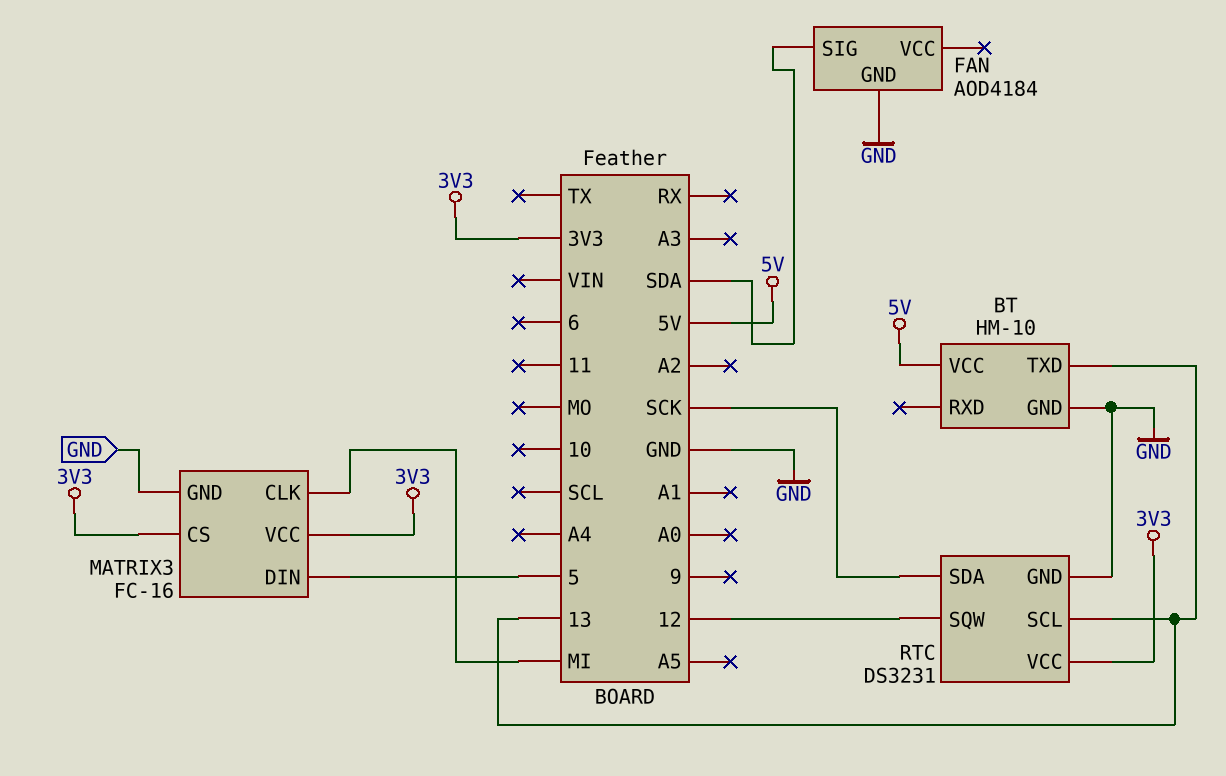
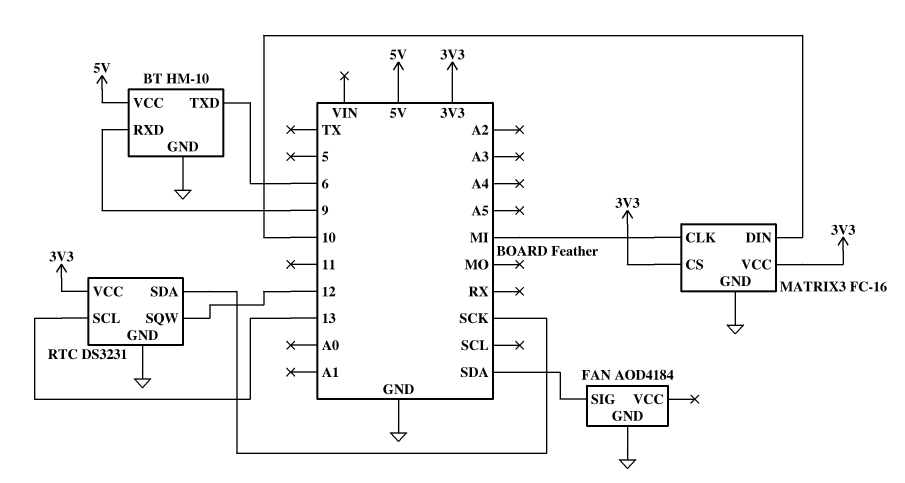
BT pin RXD: none -> 9
BT pin TXD: 13 -> 6
MATRIX3 pin DIN: 5 -> 10

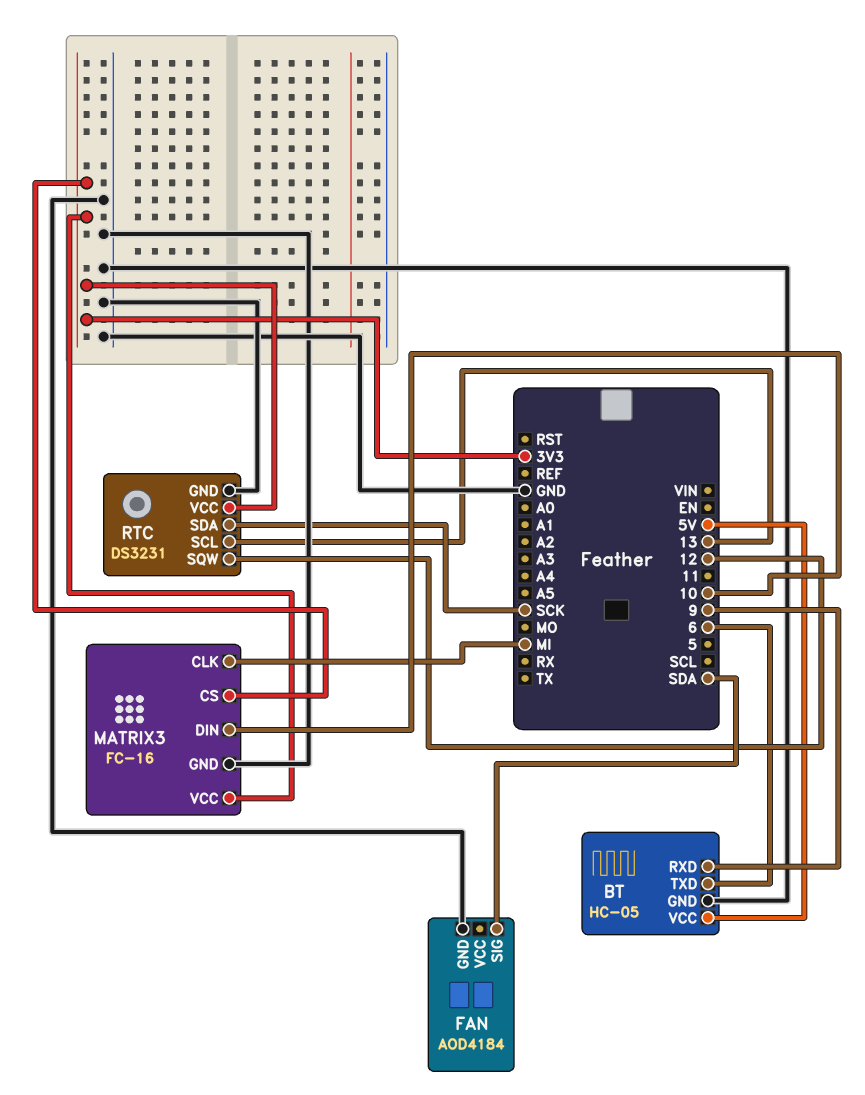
BT: HM-10 -> HC-05

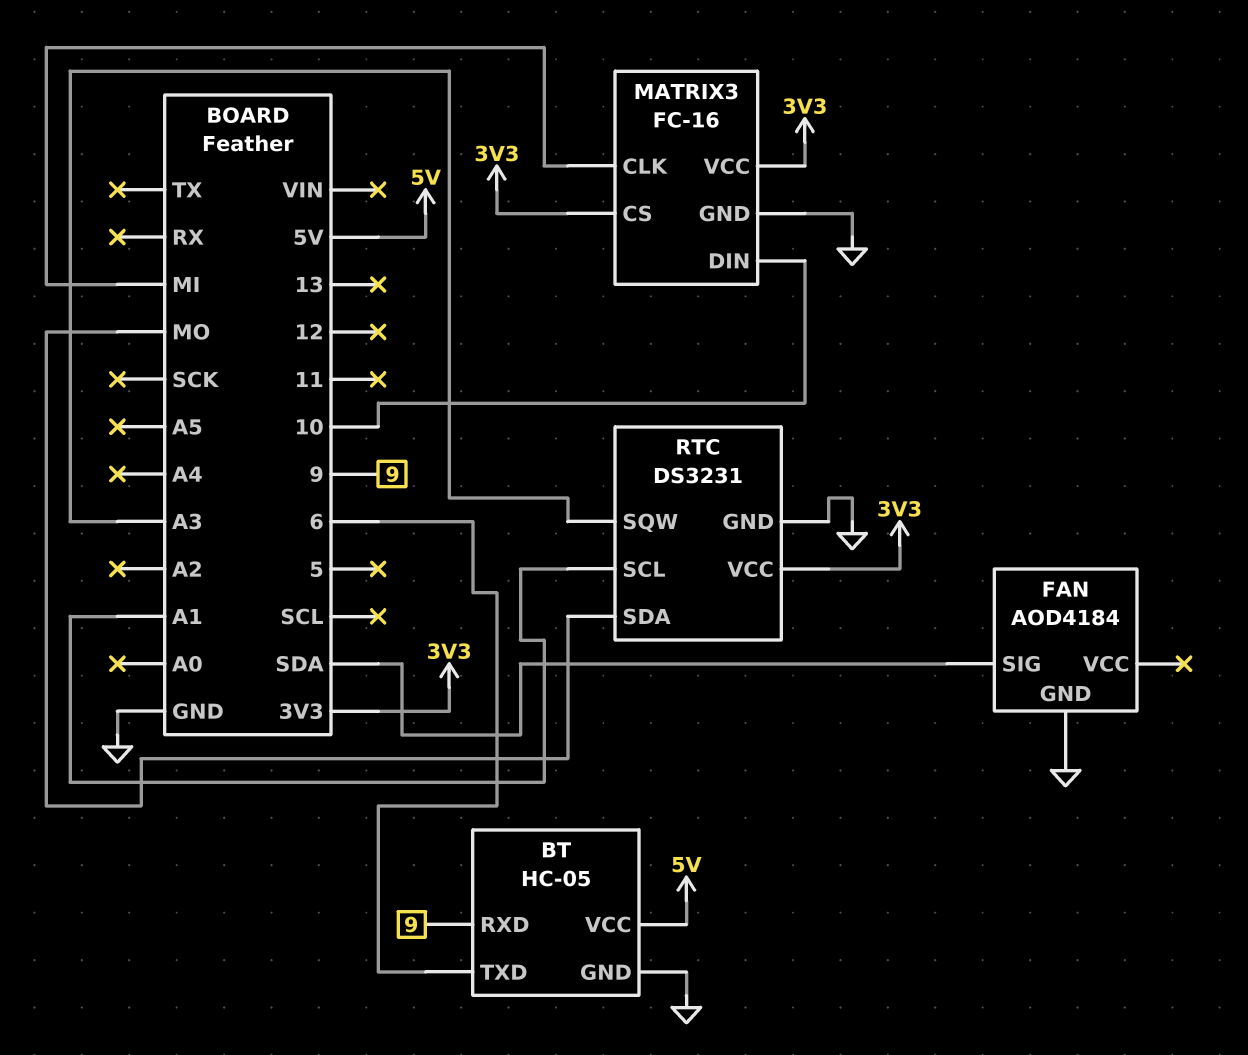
RTC pin SCL: 13 -> A1
RTC pin SDA: SCK -> MO
RTC pin SQW: 12 -> A3

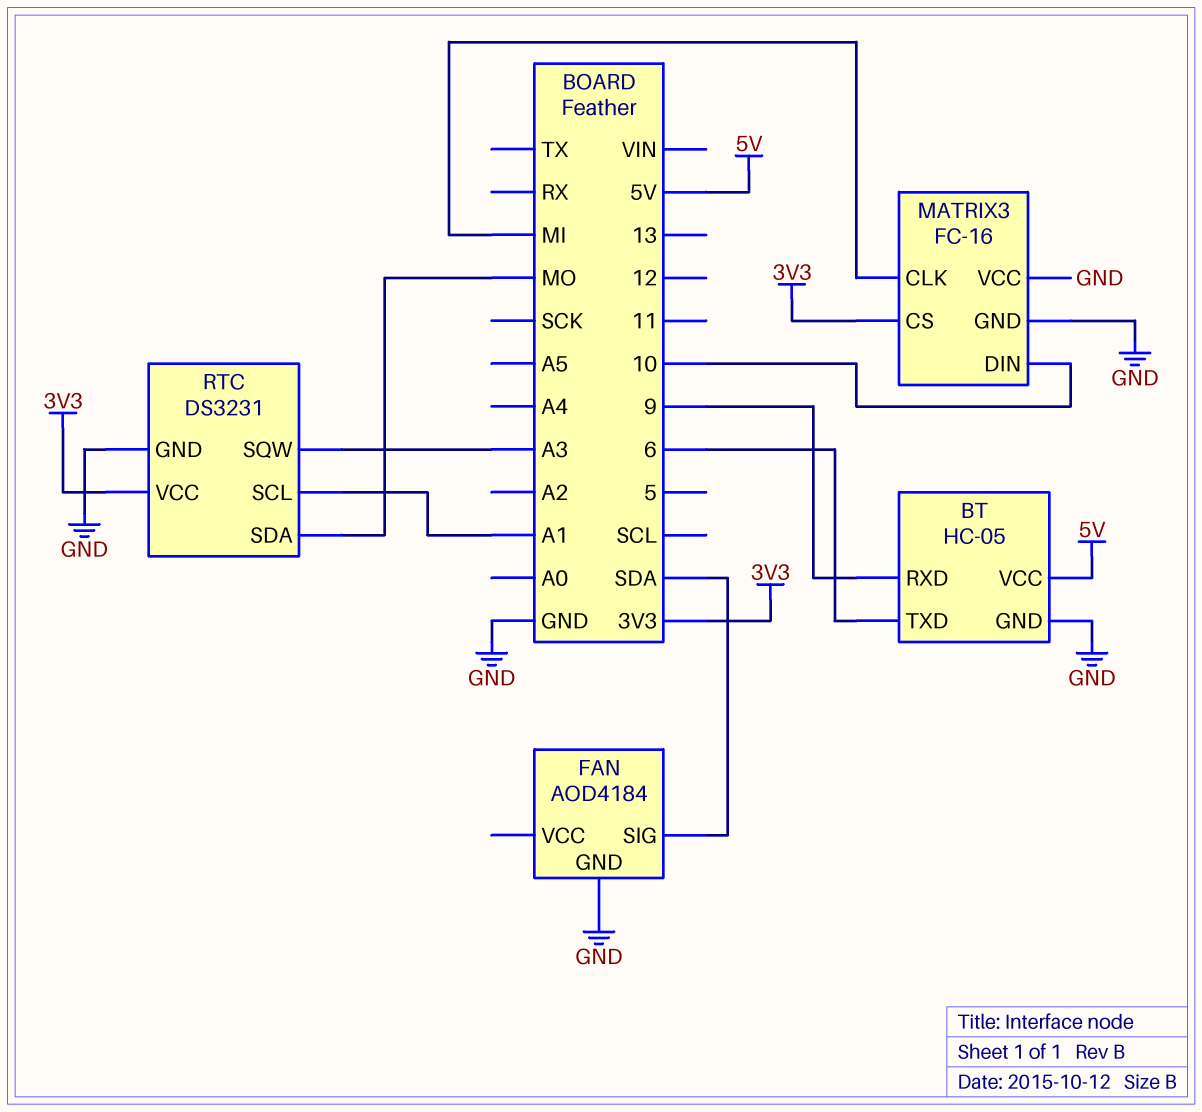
MATRIX3 pin VCC: 3V3 -> GND

